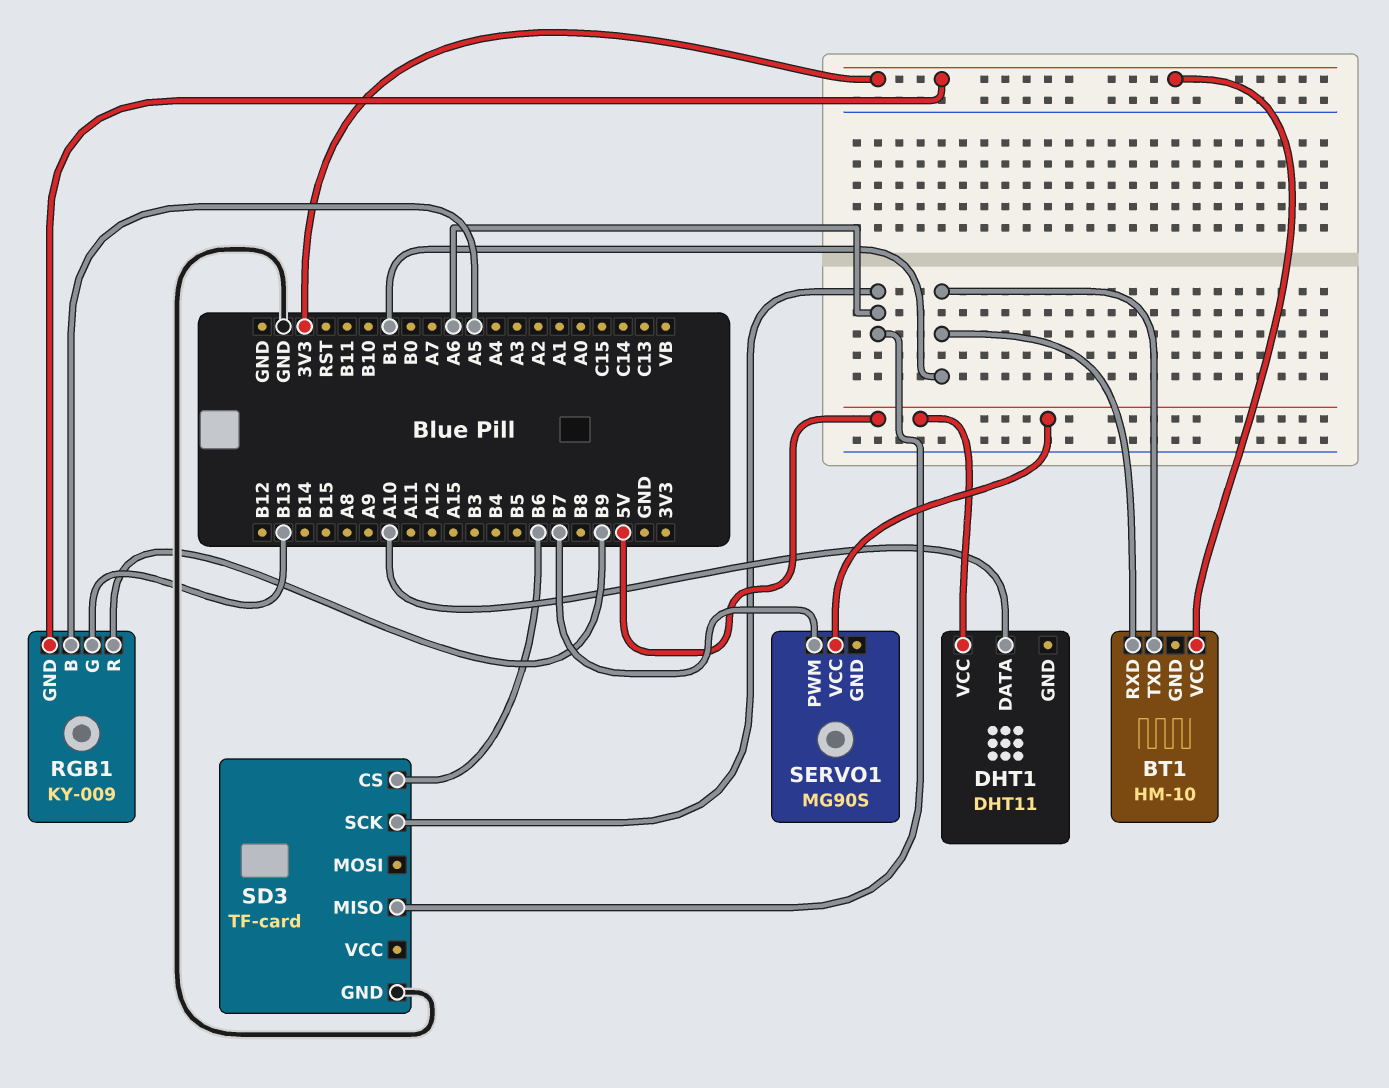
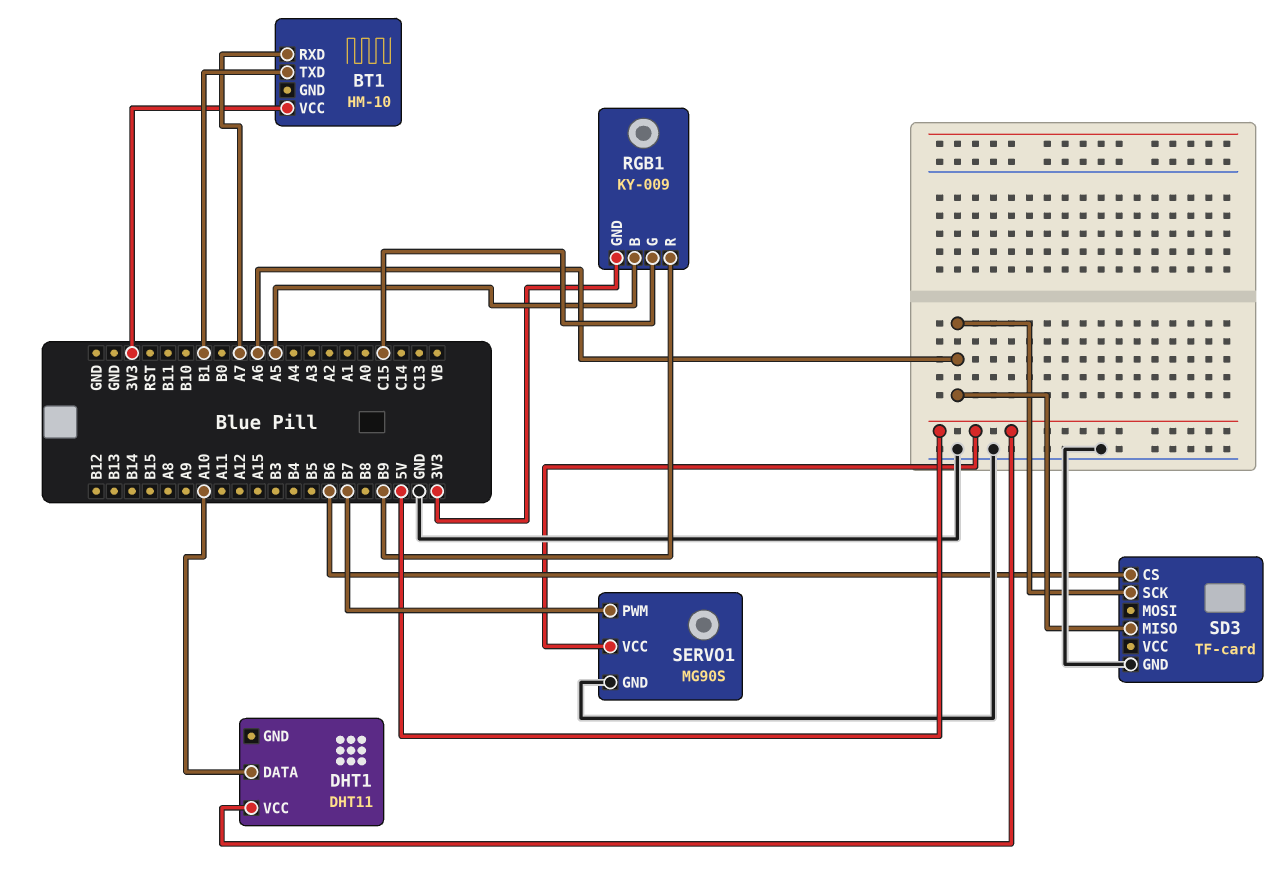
BT1 pin RXD: B1 -> A7
RGB1 pin G: B13 -> C15
SERVO1 pin GND: none -> GND

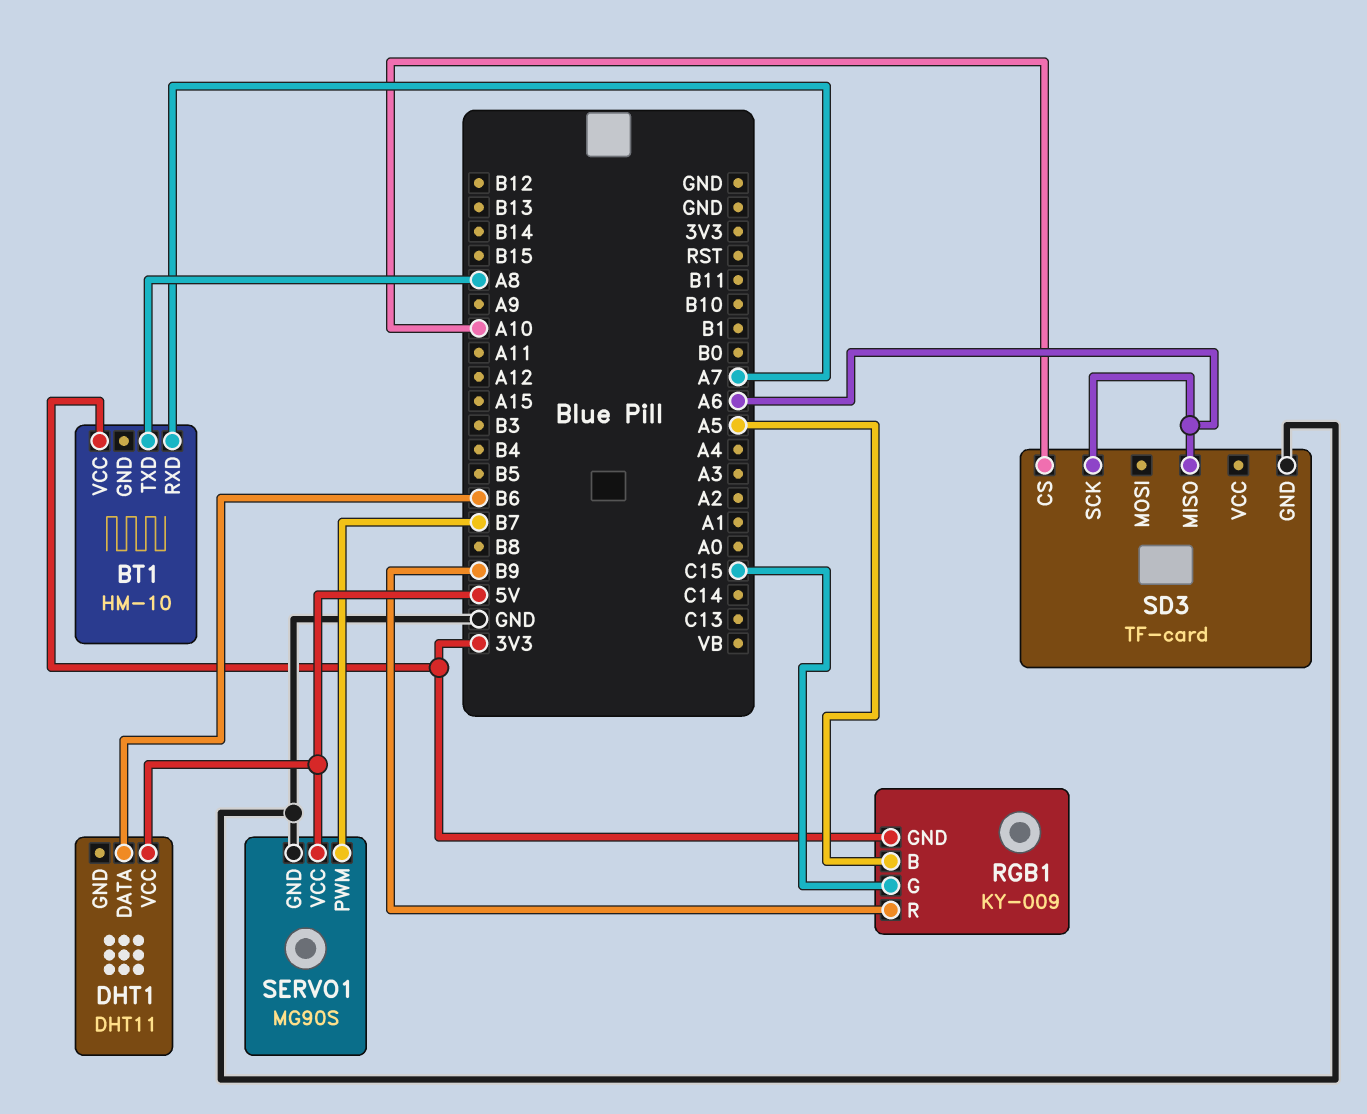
BT1 pin TXD: B1 -> A8
DHT1 pin DATA: A10 -> B6
SD3 pin CS: B6 -> A10

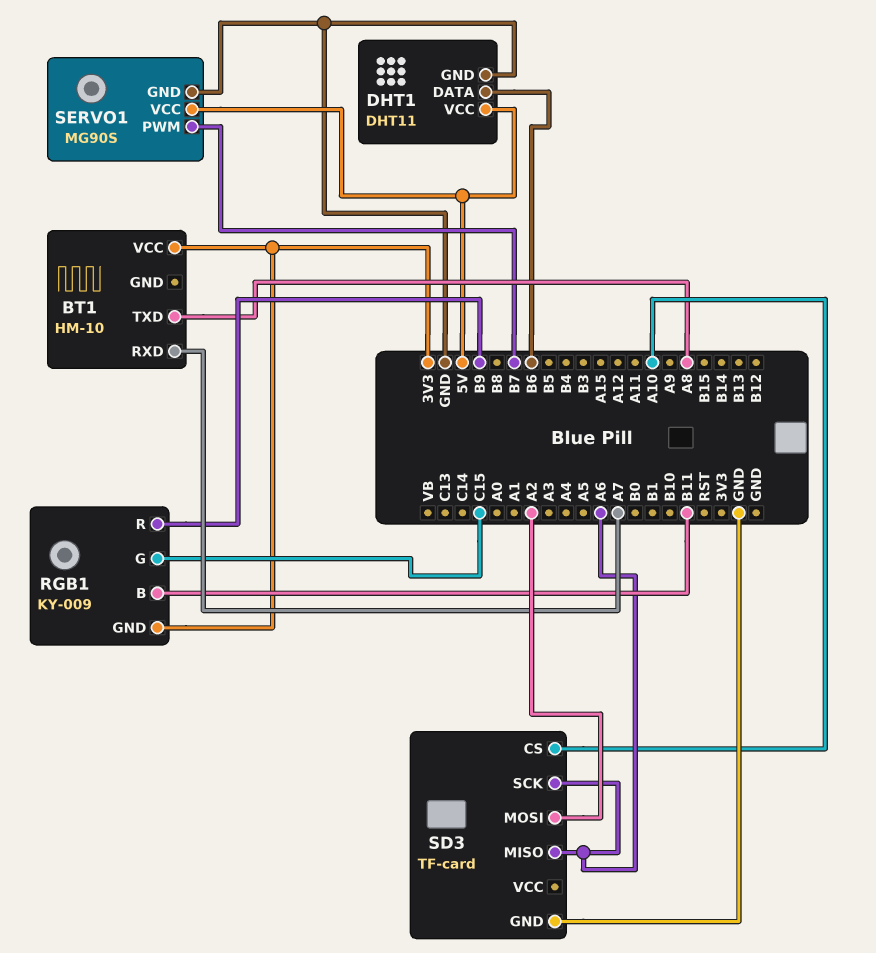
DHT1 pin GND: none -> GND
RGB1 pin B: A5 -> B11
SD3 pin MOSI: none -> A2

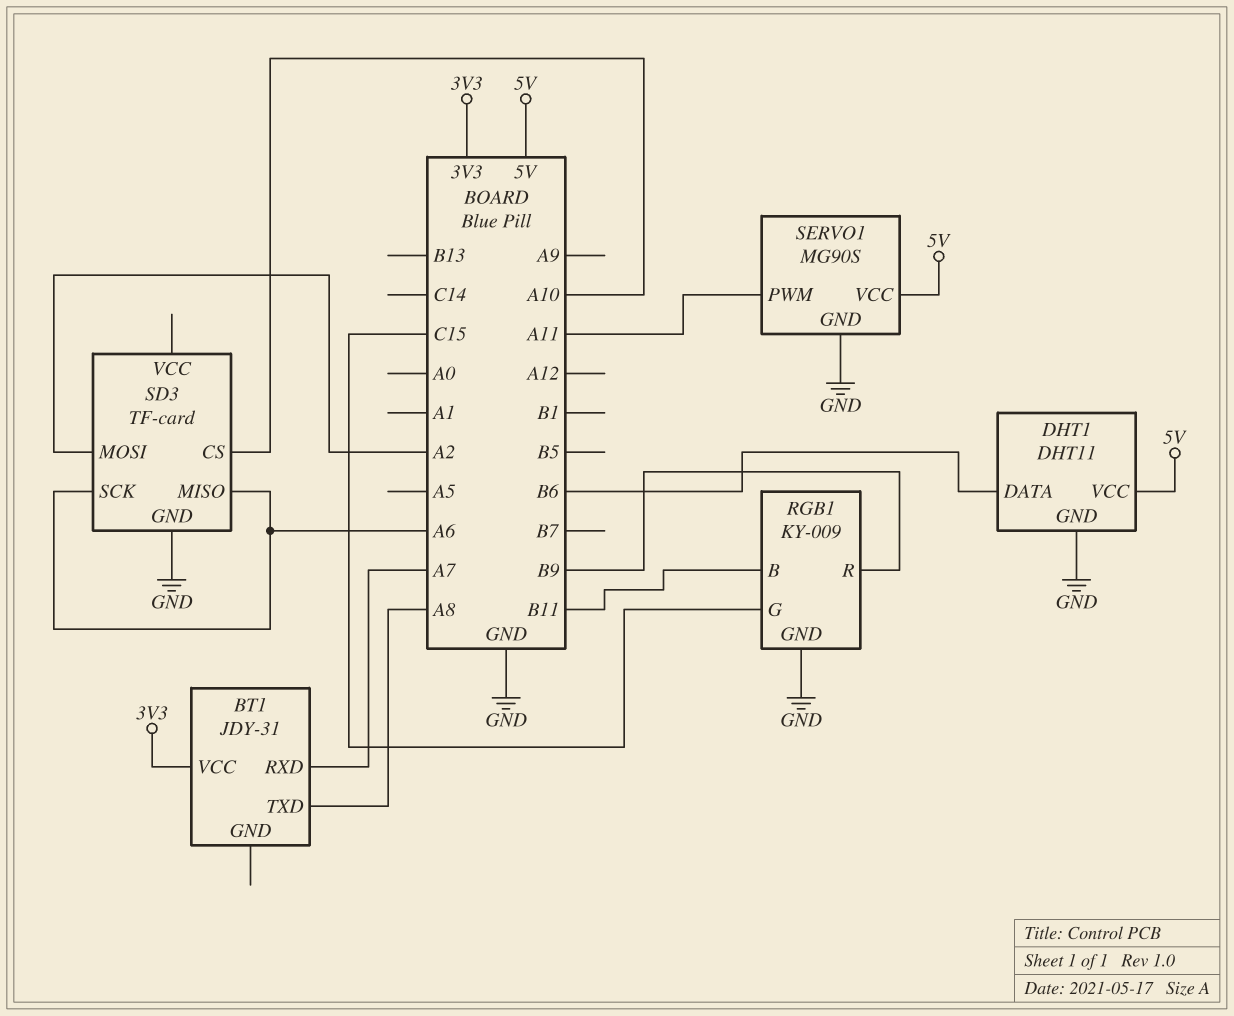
BT1: HM-10 -> JDY-31
RGB1 pin GND: 3V3 -> GND
SERVO1 pin PWM: B7 -> A11

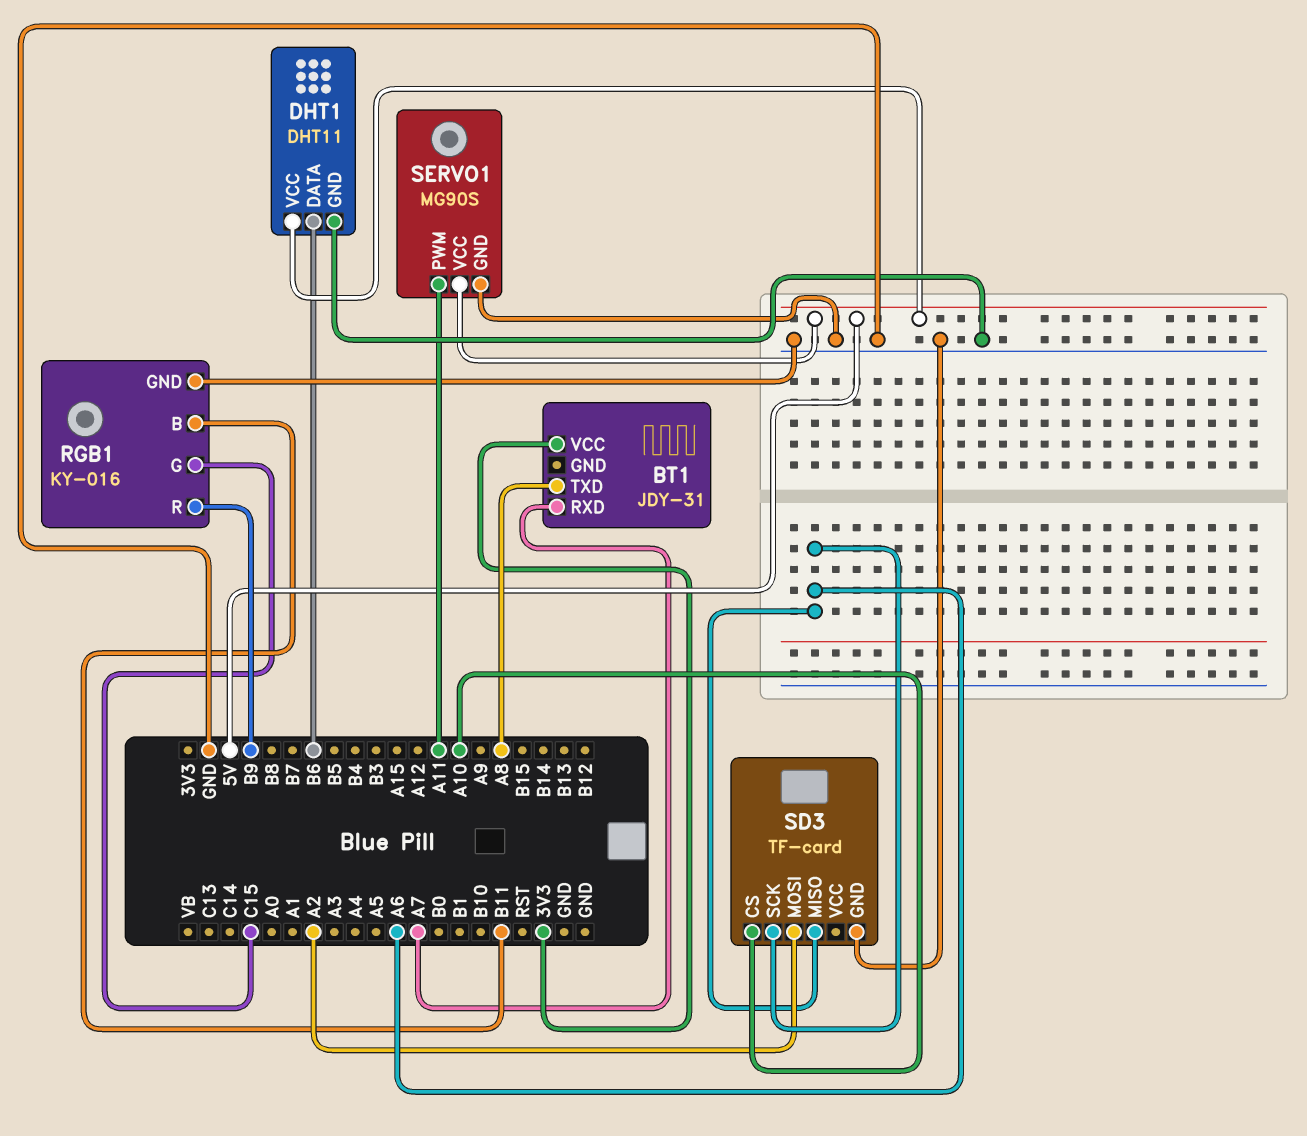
RGB1: KY-009 -> KY-016

